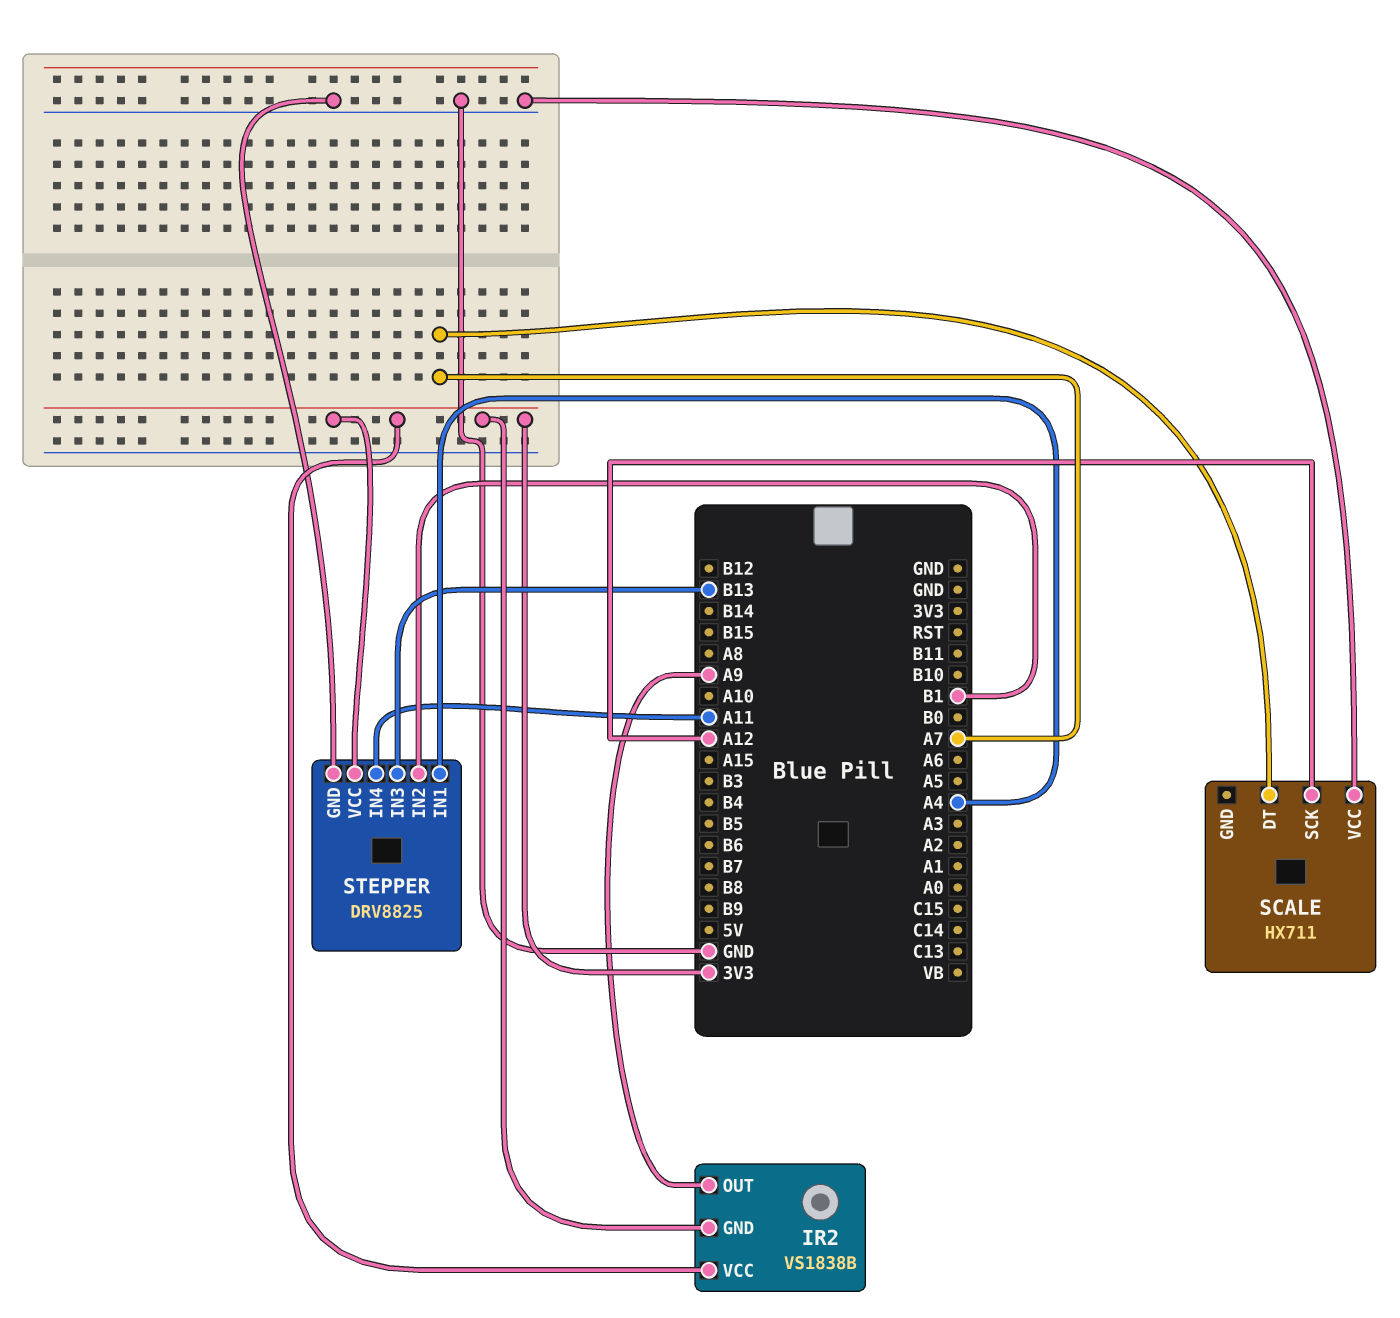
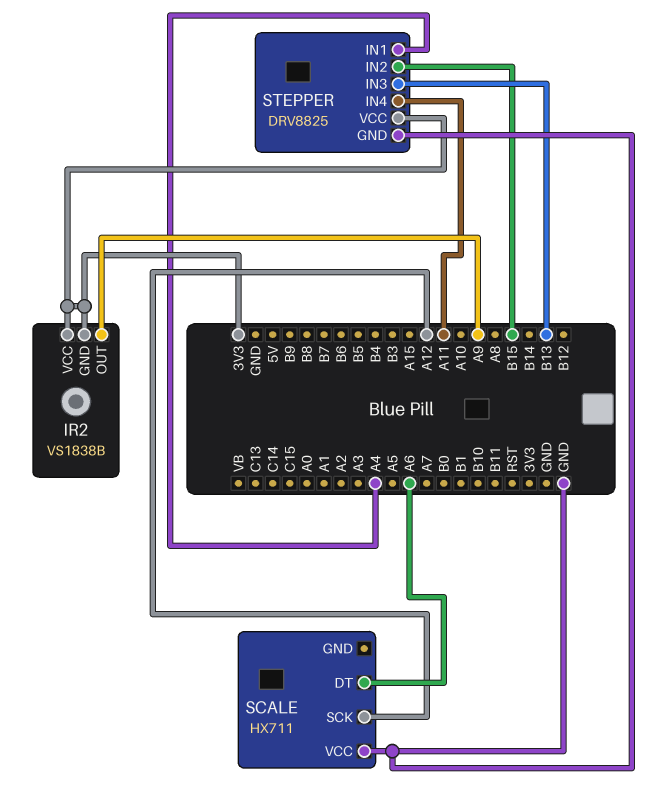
SCALE pin DT: A7 -> A6
STEPPER pin IN2: B1 -> B15

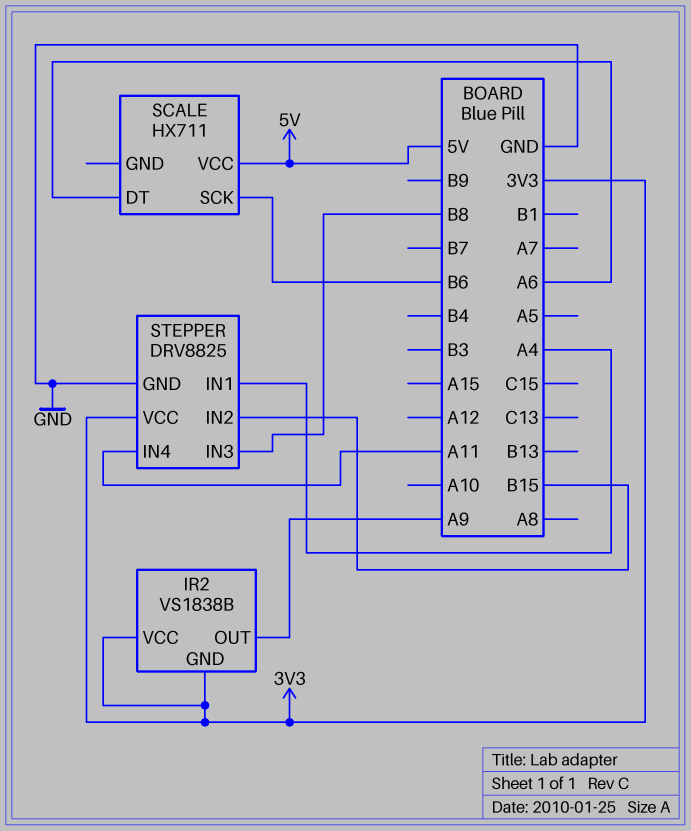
SCALE pin SCK: A12 -> B6
SCALE pin VCC: GND -> 5V
STEPPER pin IN3: B13 -> B8

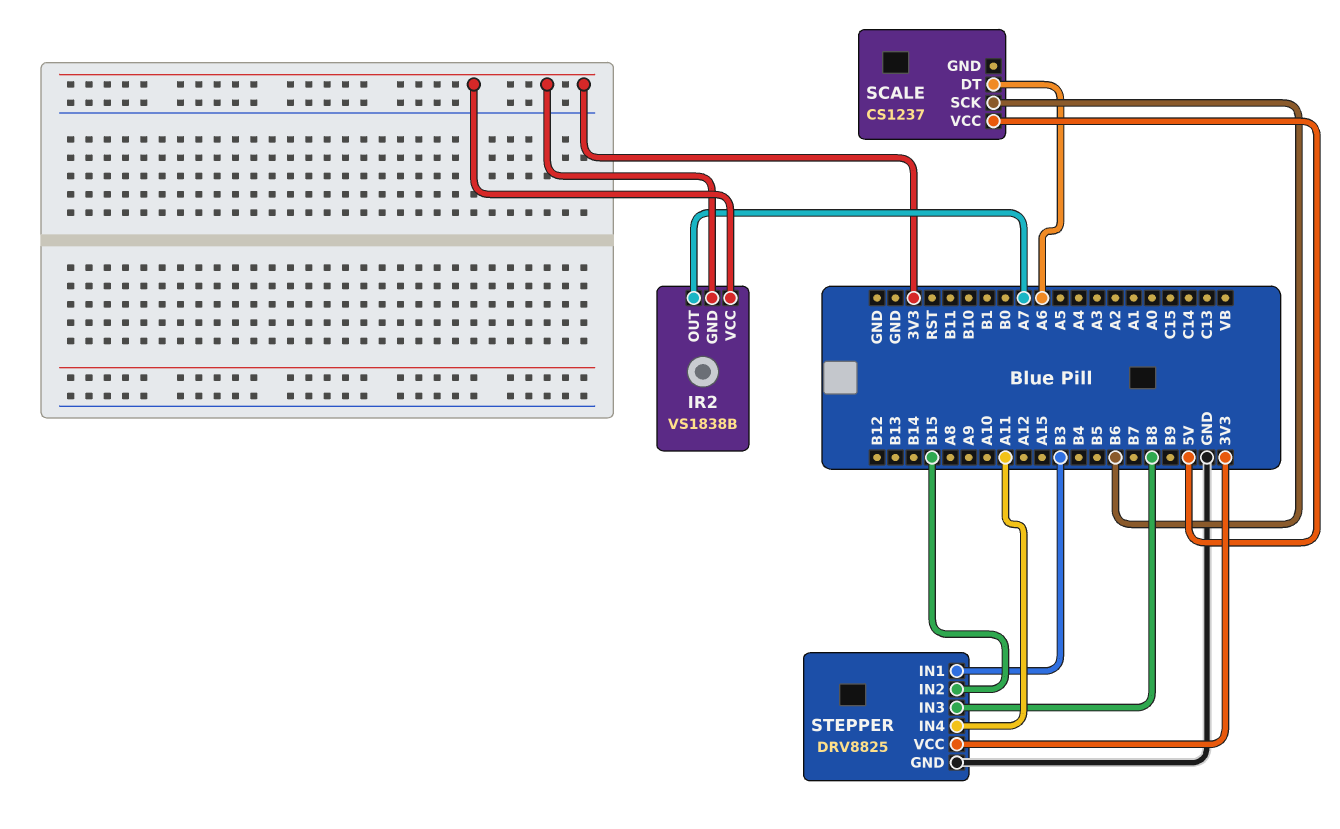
IR2 pin OUT: A9 -> A7
SCALE: HX711 -> CS1237
STEPPER pin IN1: A4 -> B3

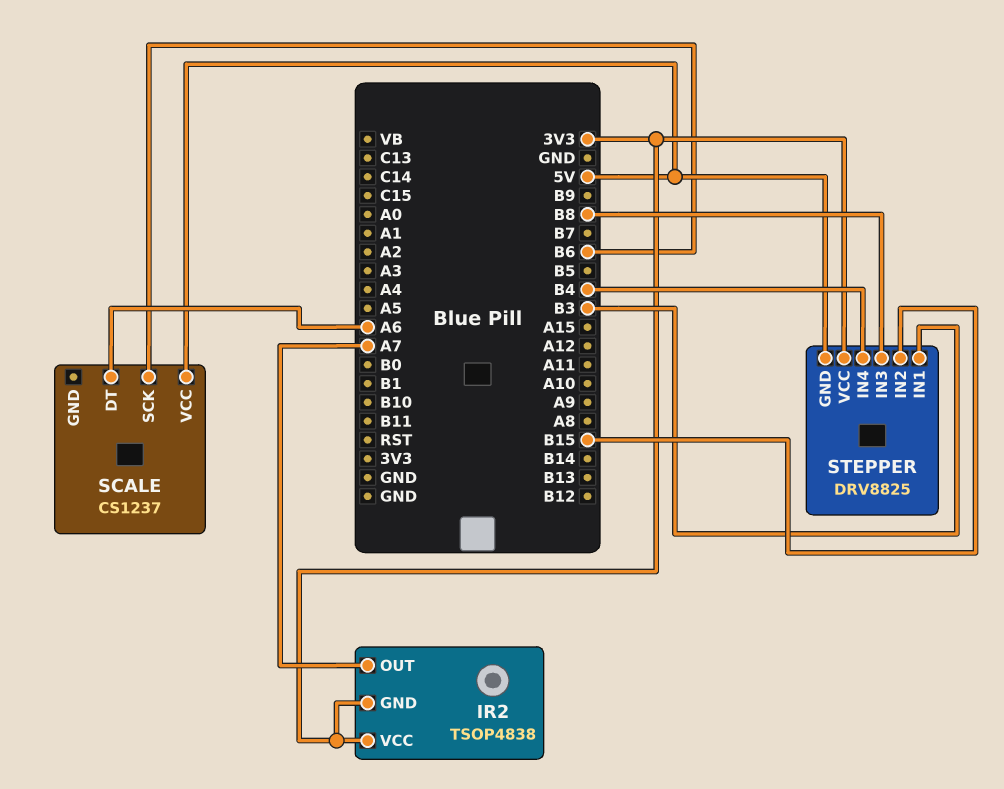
IR2: VS1838B -> TSOP4838
STEPPER pin GND: GND -> 5V
STEPPER pin IN4: A11 -> B4

